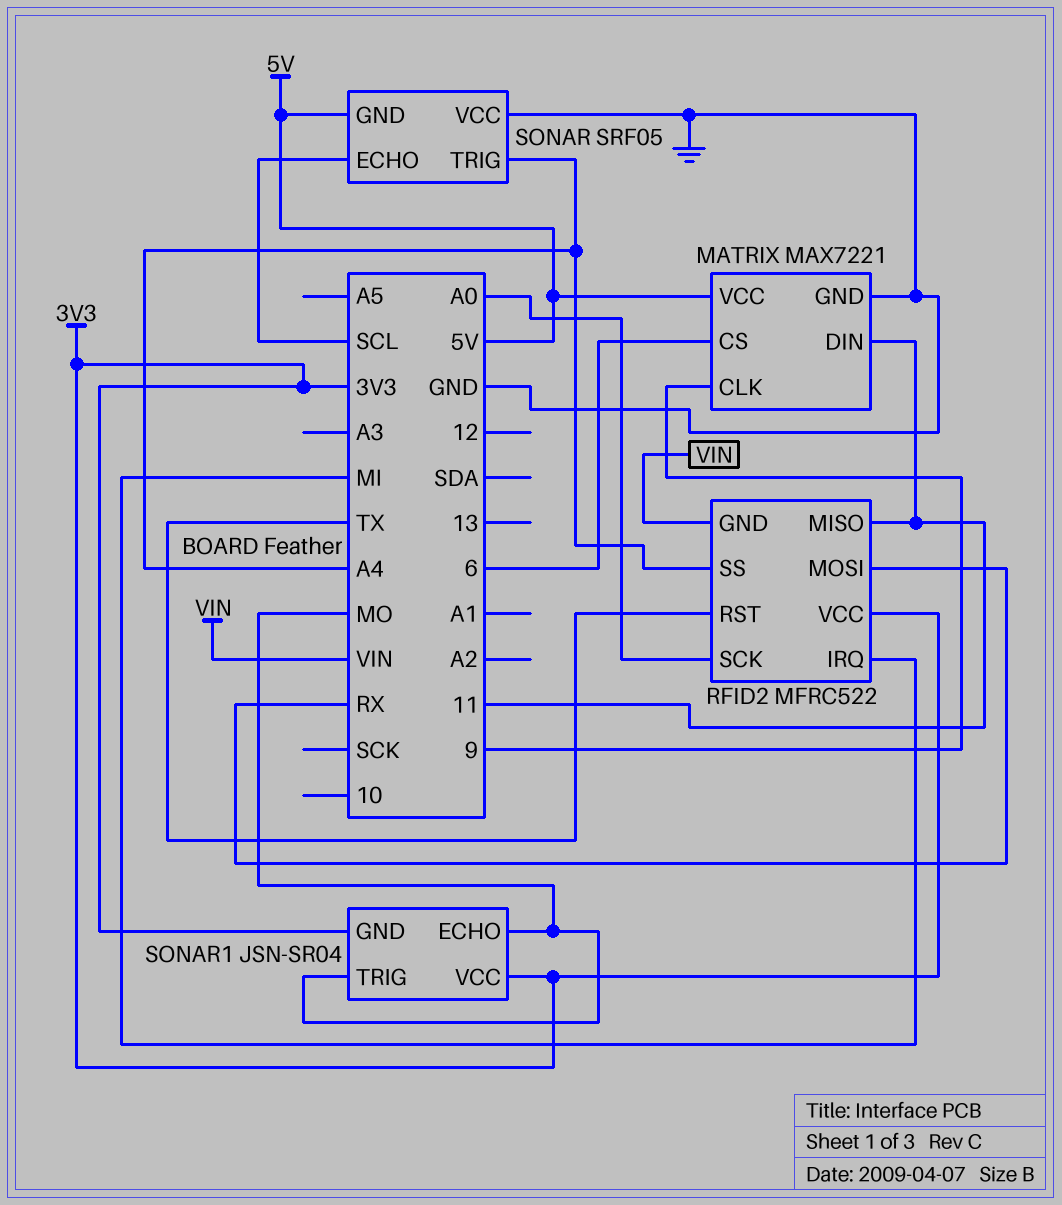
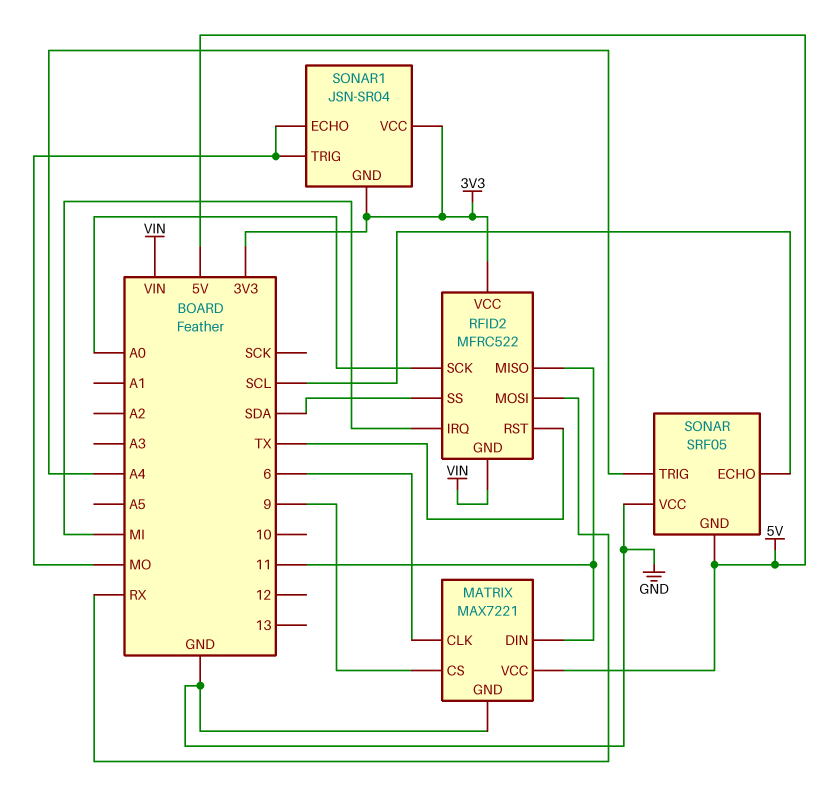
MATRIX pin CLK: 9 -> 6
MATRIX pin CS: 6 -> 9
RFID2 pin SS: A4 -> SDA

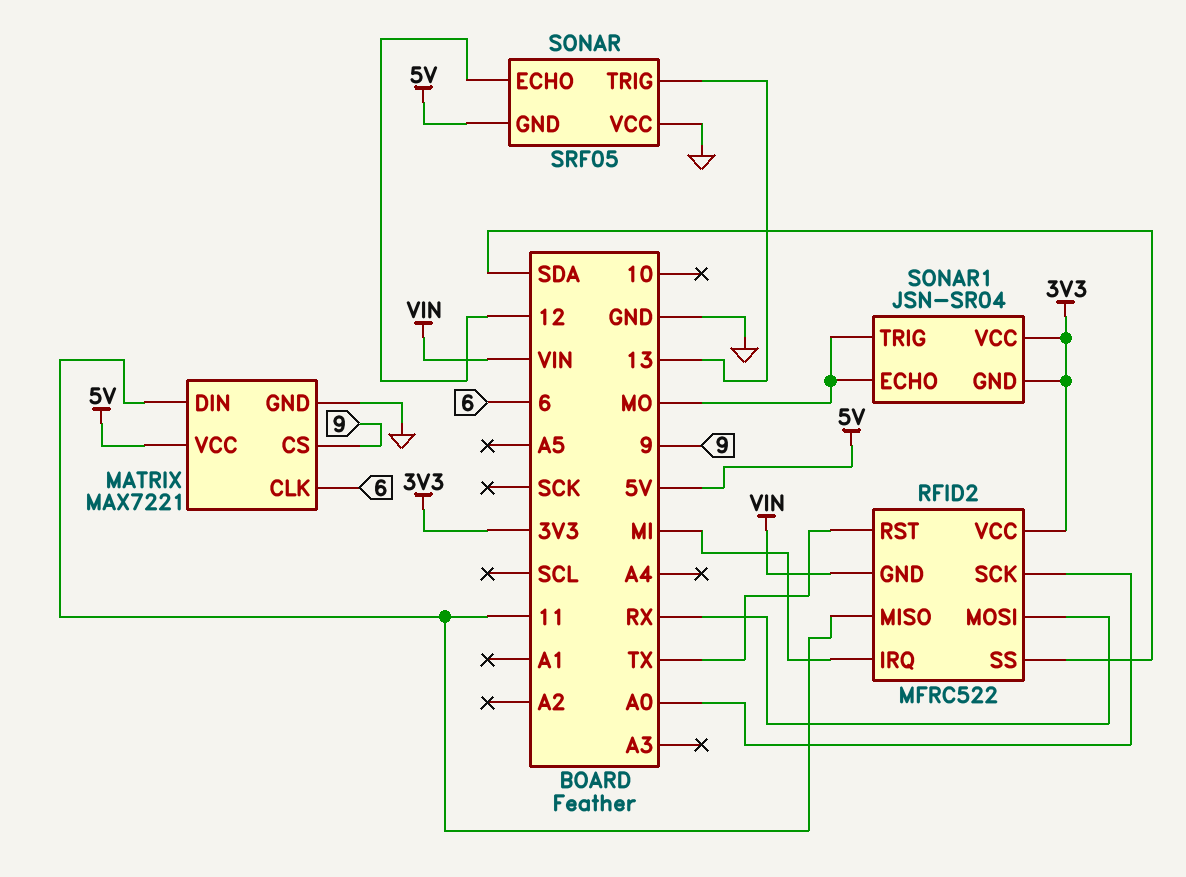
SONAR pin ECHO: SCL -> 12
SONAR pin TRIG: A4 -> 13

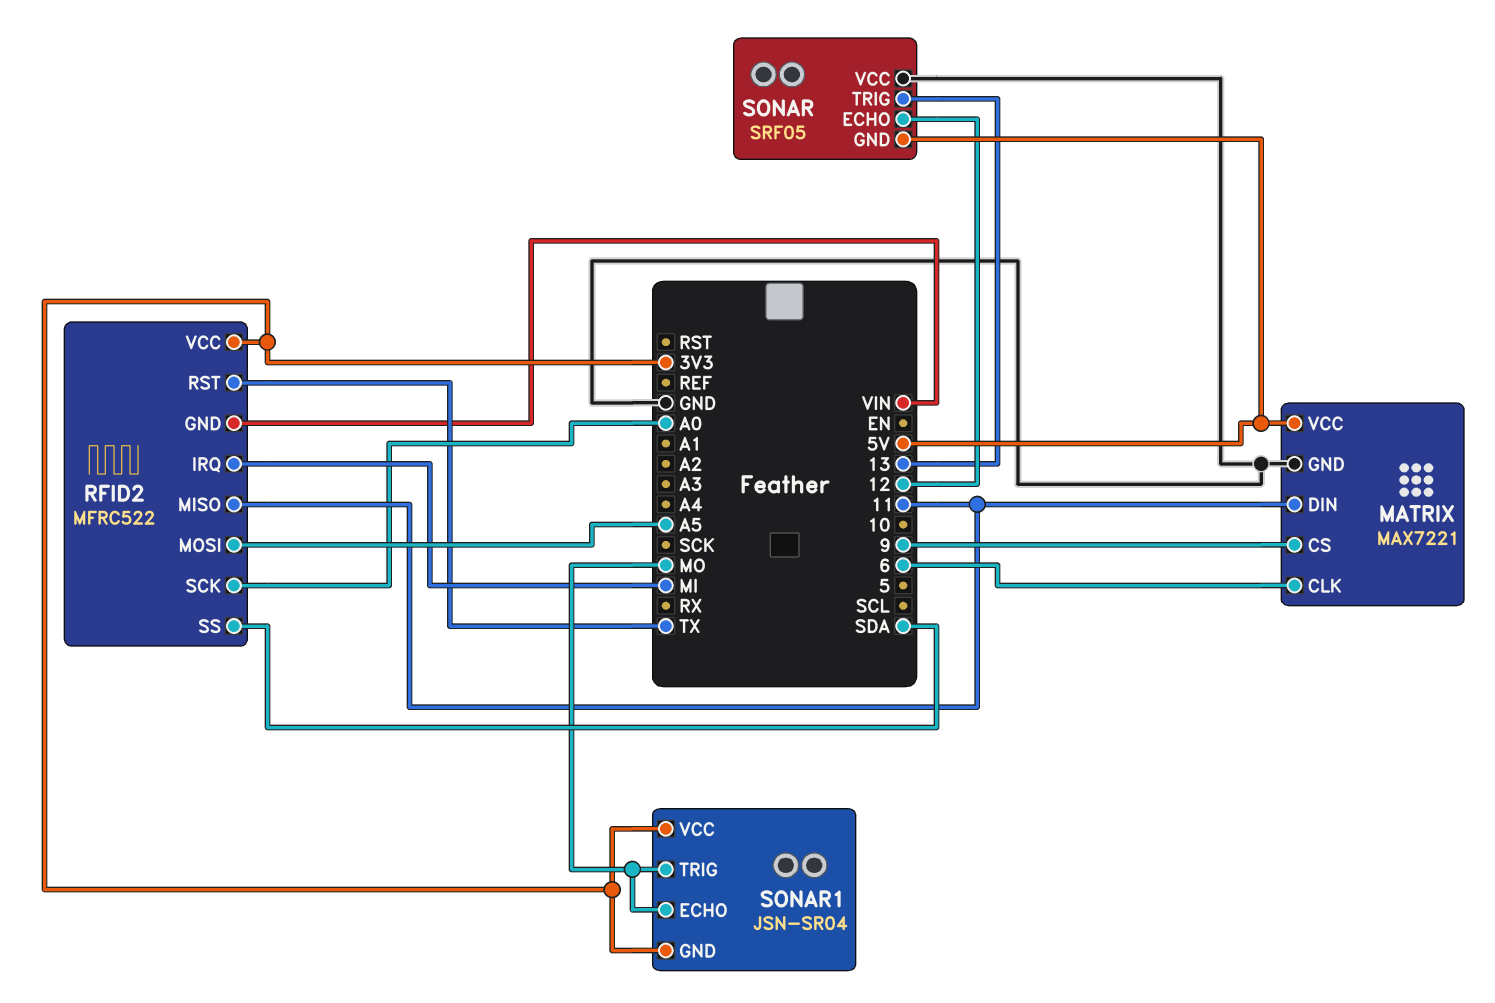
RFID2 pin MOSI: RX -> A5

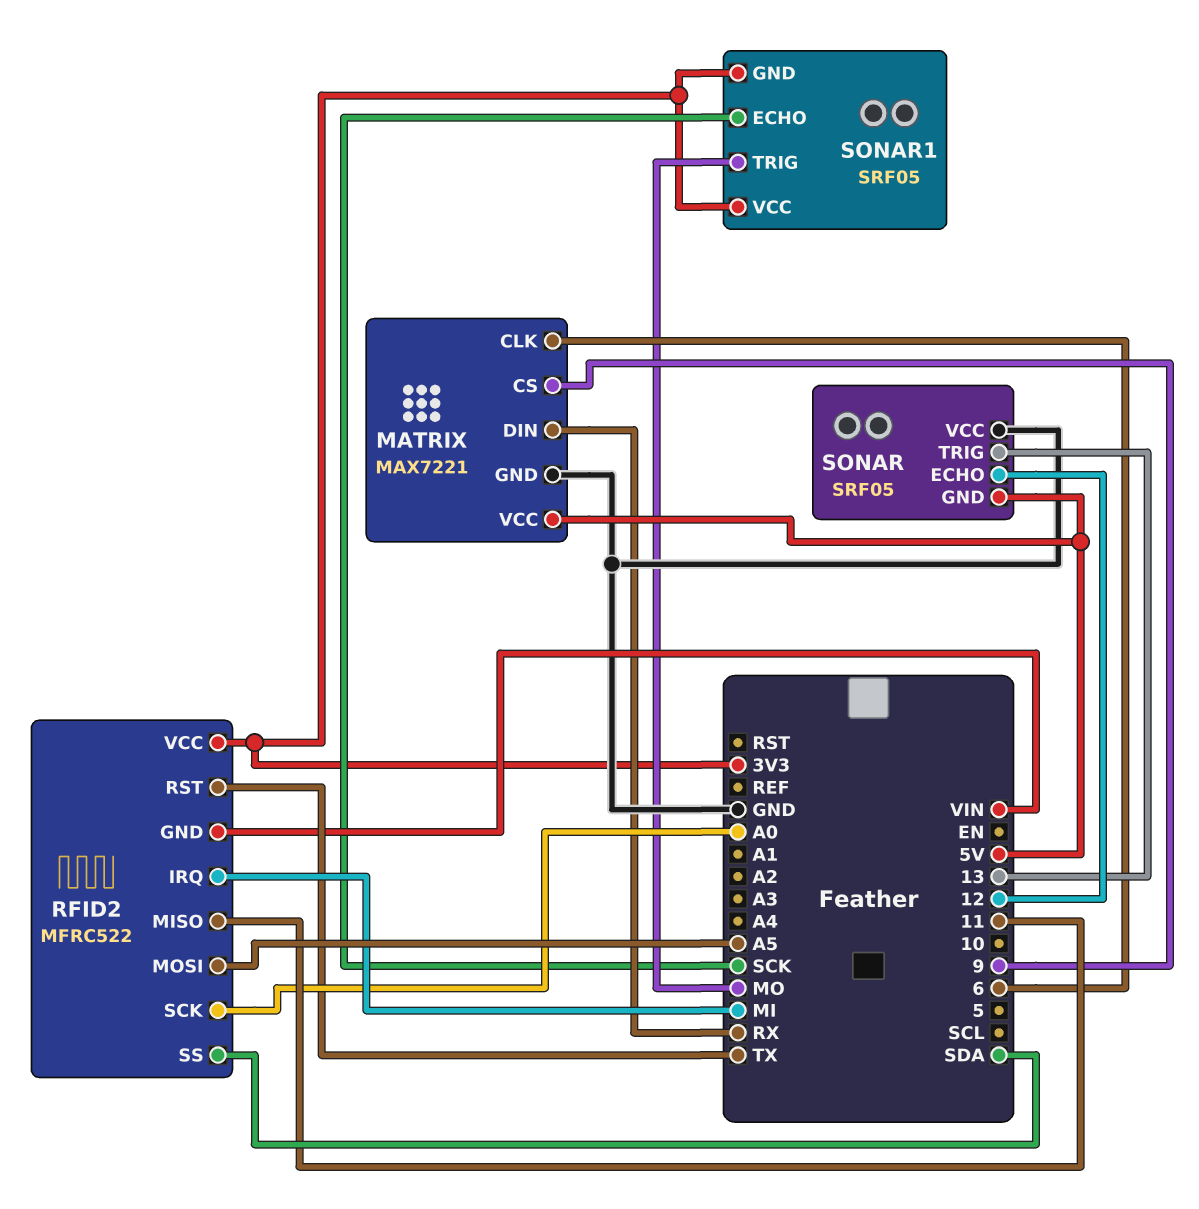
MATRIX pin DIN: 11 -> RX
SONAR1: JSN-SR04 -> SRF05
SONAR1 pin ECHO: MO -> SCK

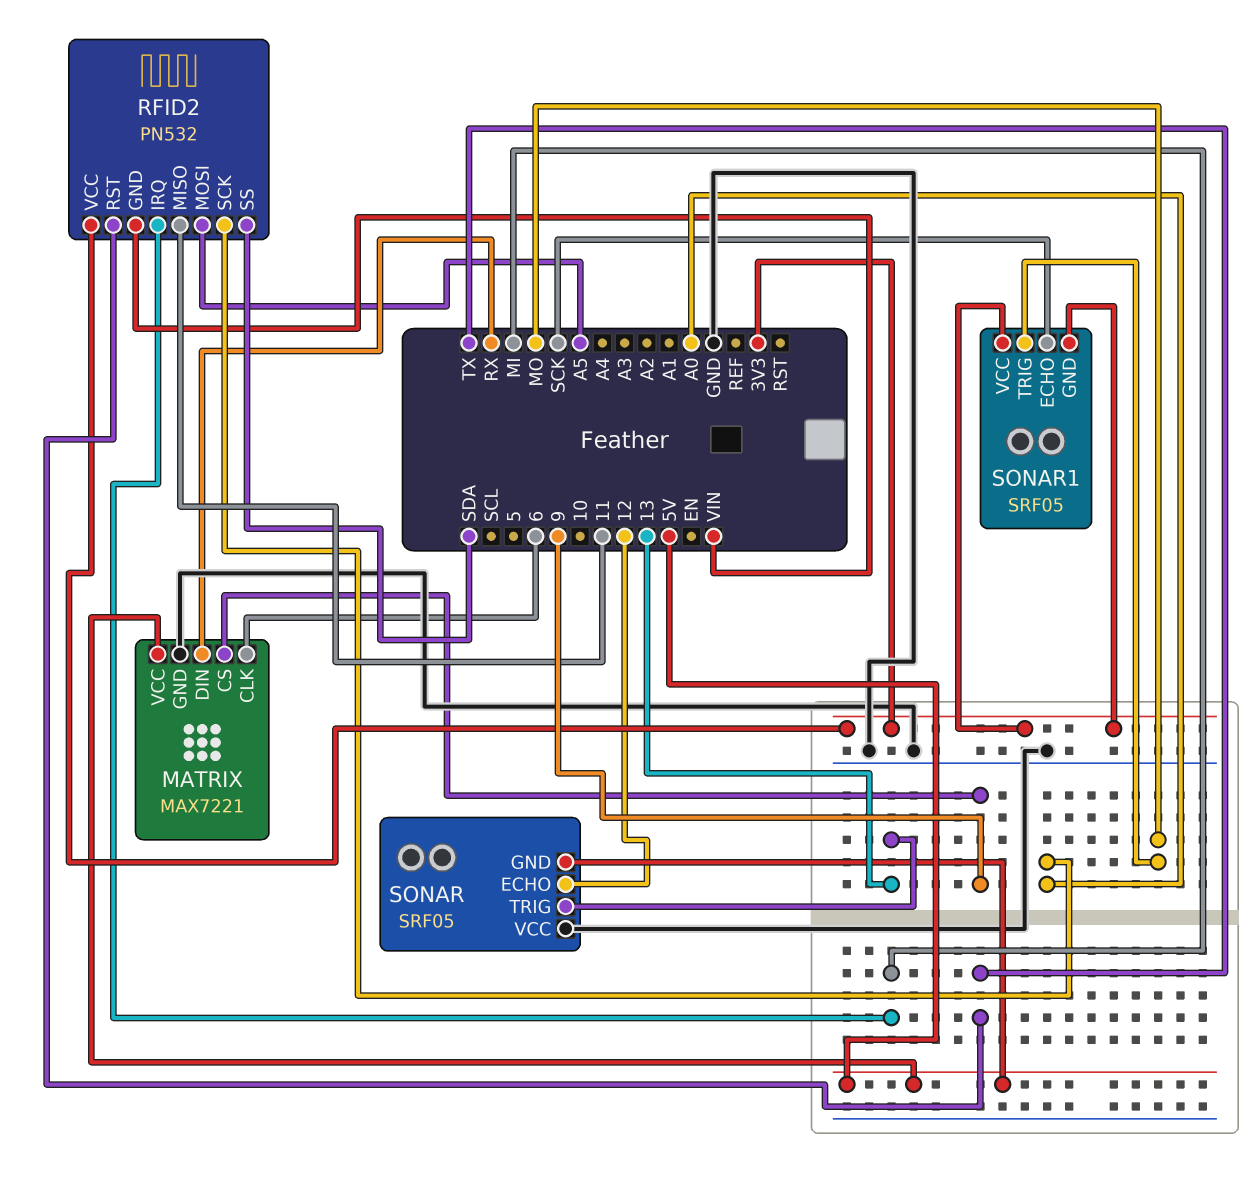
RFID2: MFRC522 -> PN532

